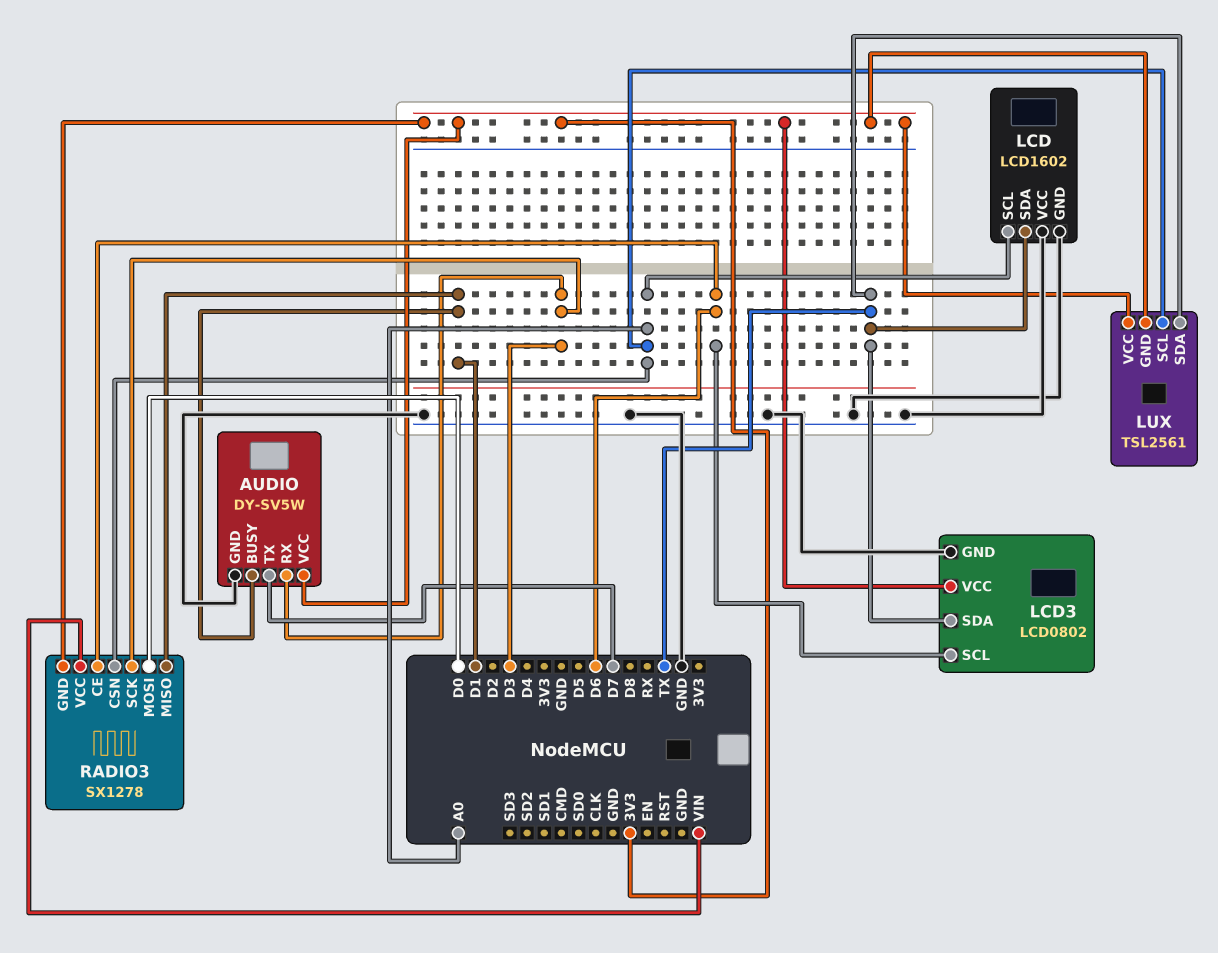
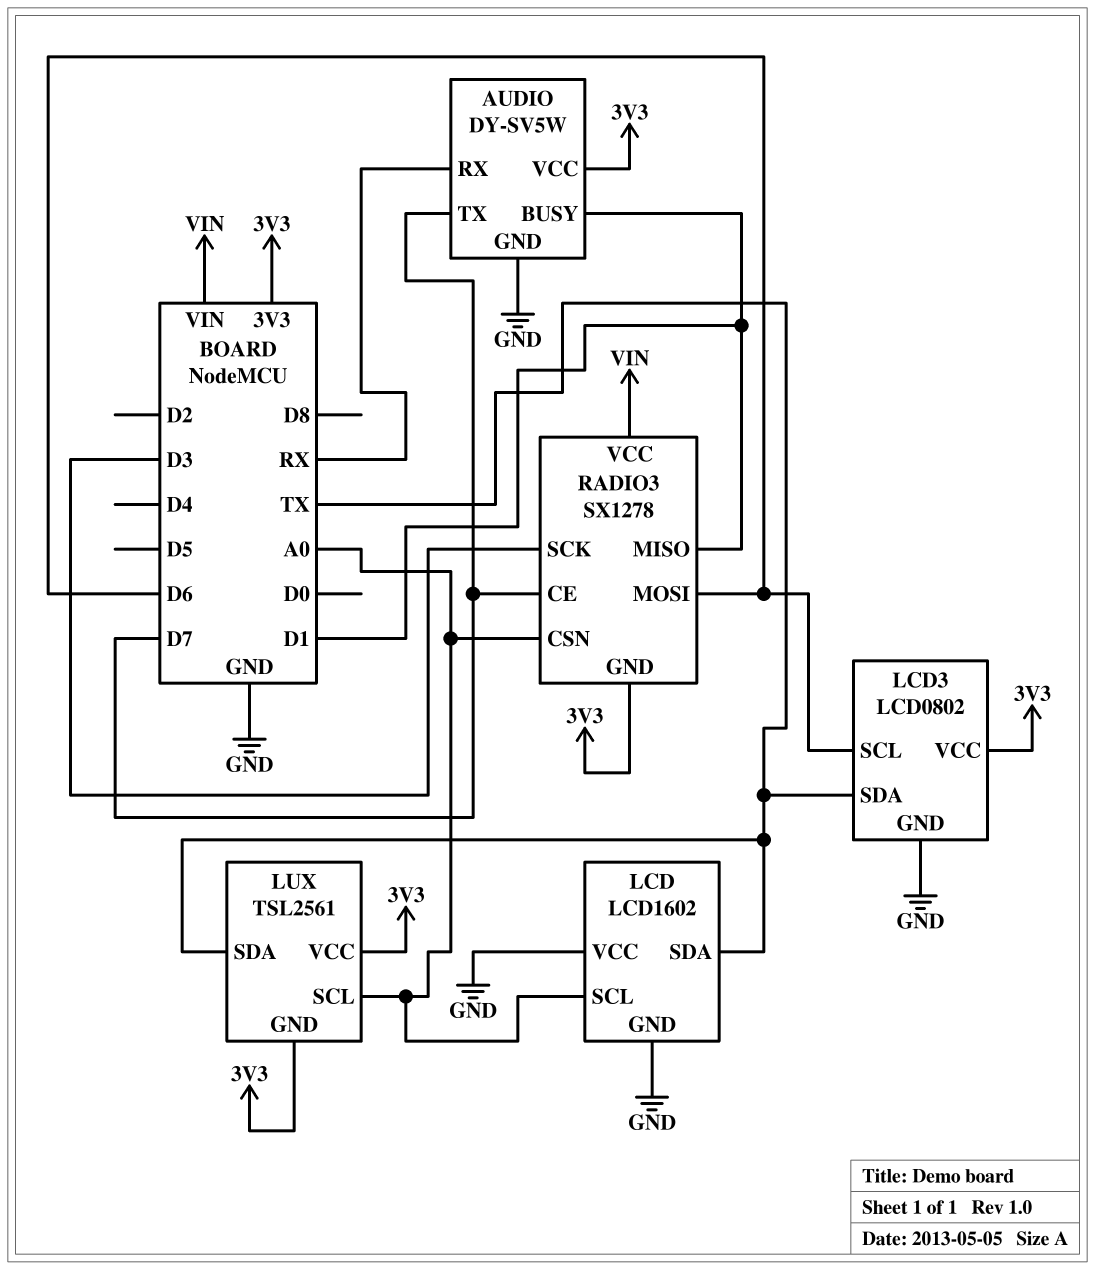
AUDIO pin RX: D3 -> RX
RADIO3 pin CE: D6 -> D7
RADIO3 pin MOSI: D0 -> D6

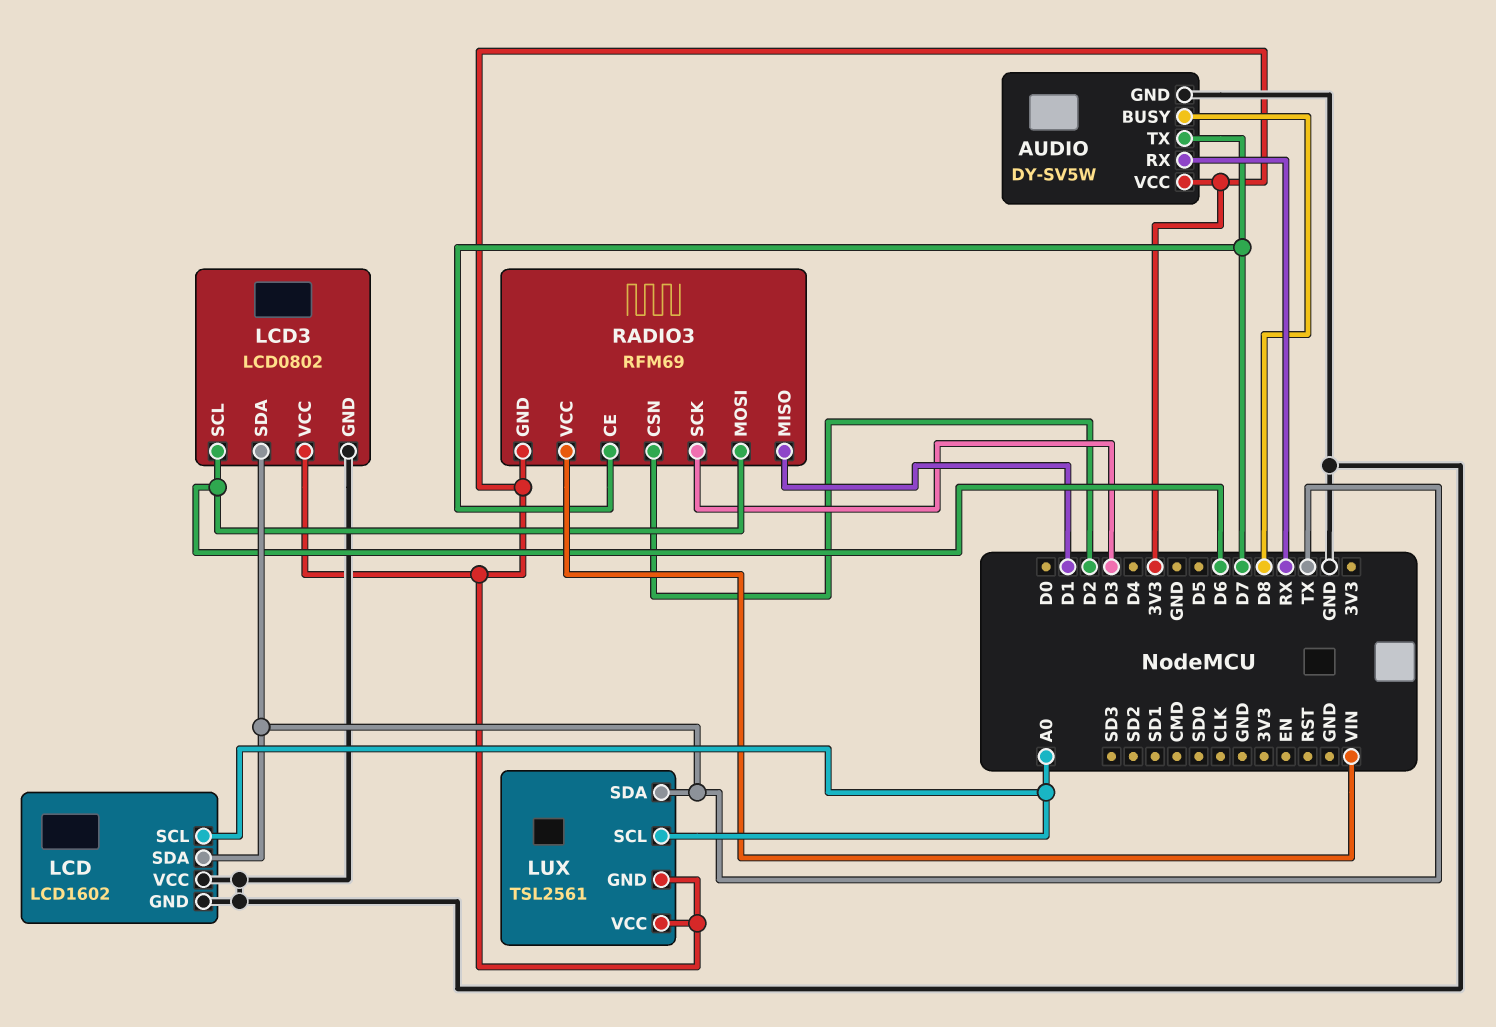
AUDIO pin BUSY: D1 -> D8
RADIO3: SX1278 -> RFM69
RADIO3 pin CSN: A0 -> D2

